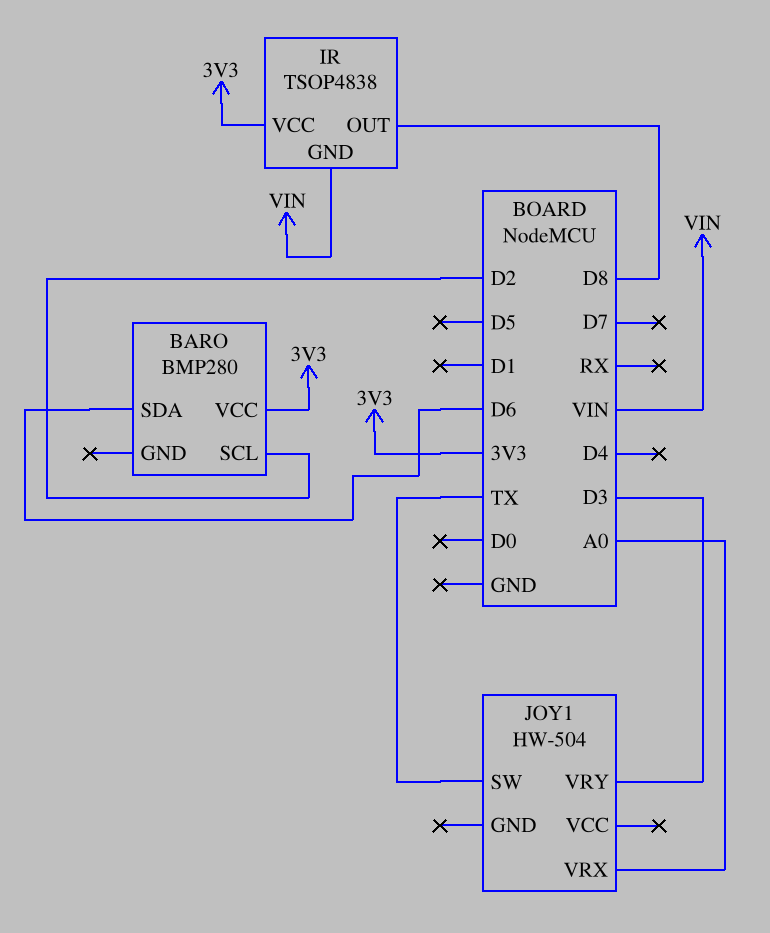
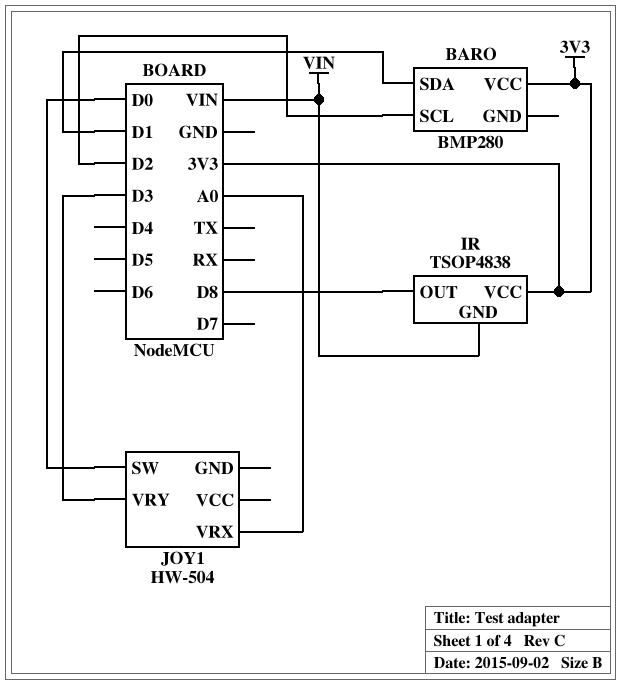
BARO pin SDA: D6 -> D1
JOY1 pin SW: TX -> D0

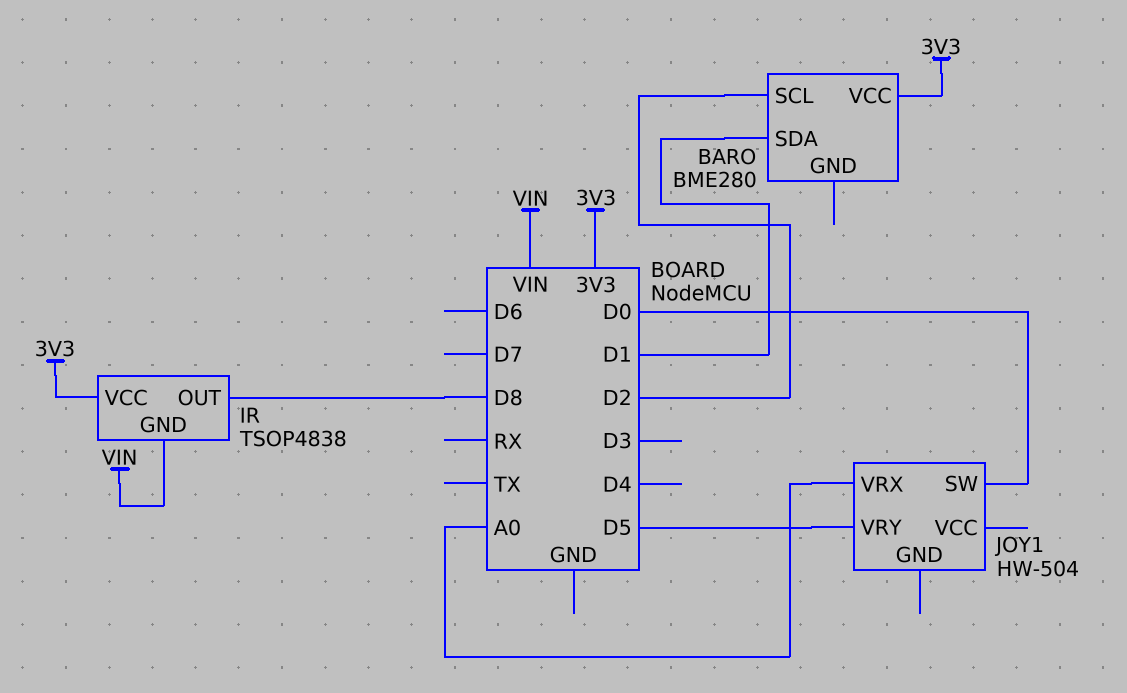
BARO: BMP280 -> BME280
JOY1 pin VRY: D3 -> D5

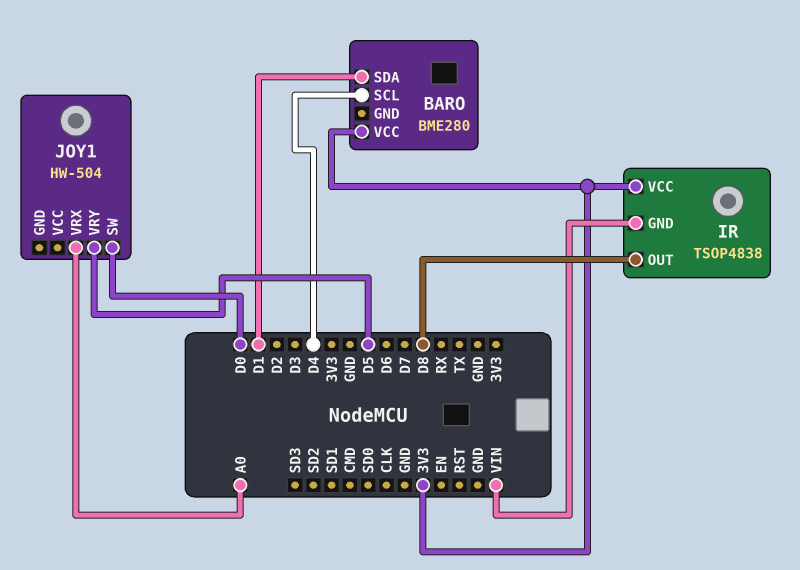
BARO pin SCL: D2 -> D4

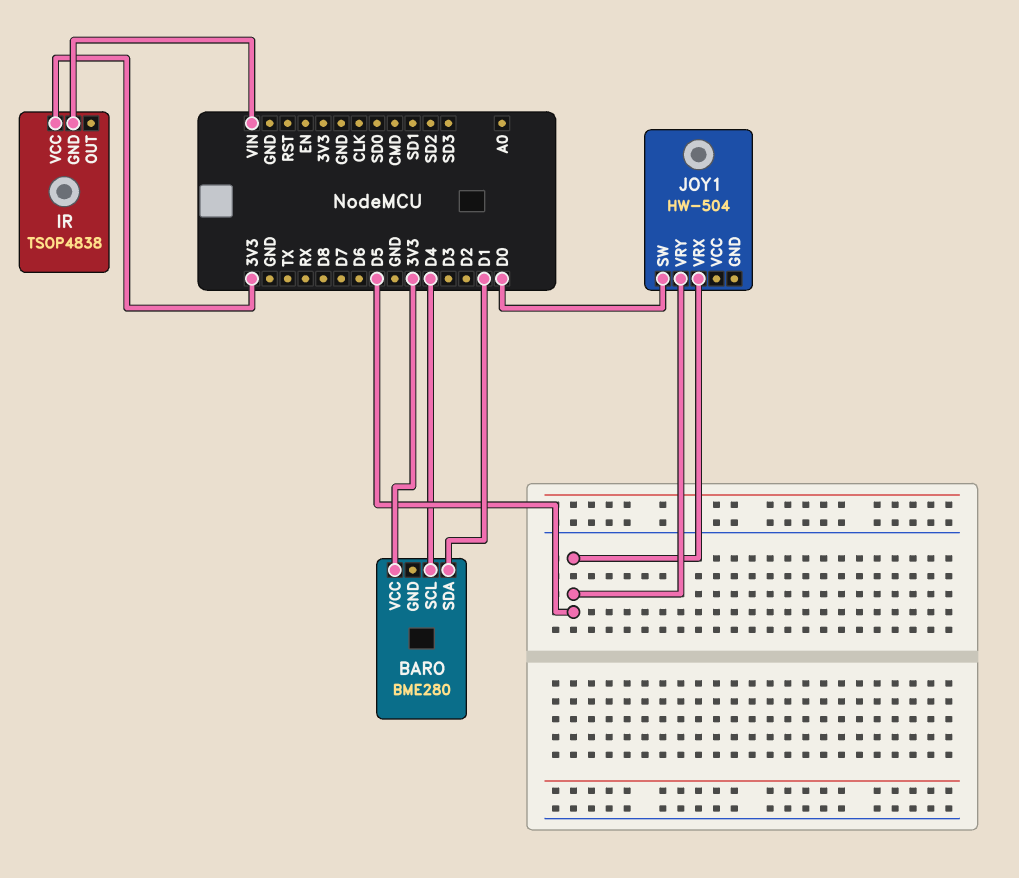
IR pin OUT: D8 -> none
JOY1 pin VRX: A0 -> D5

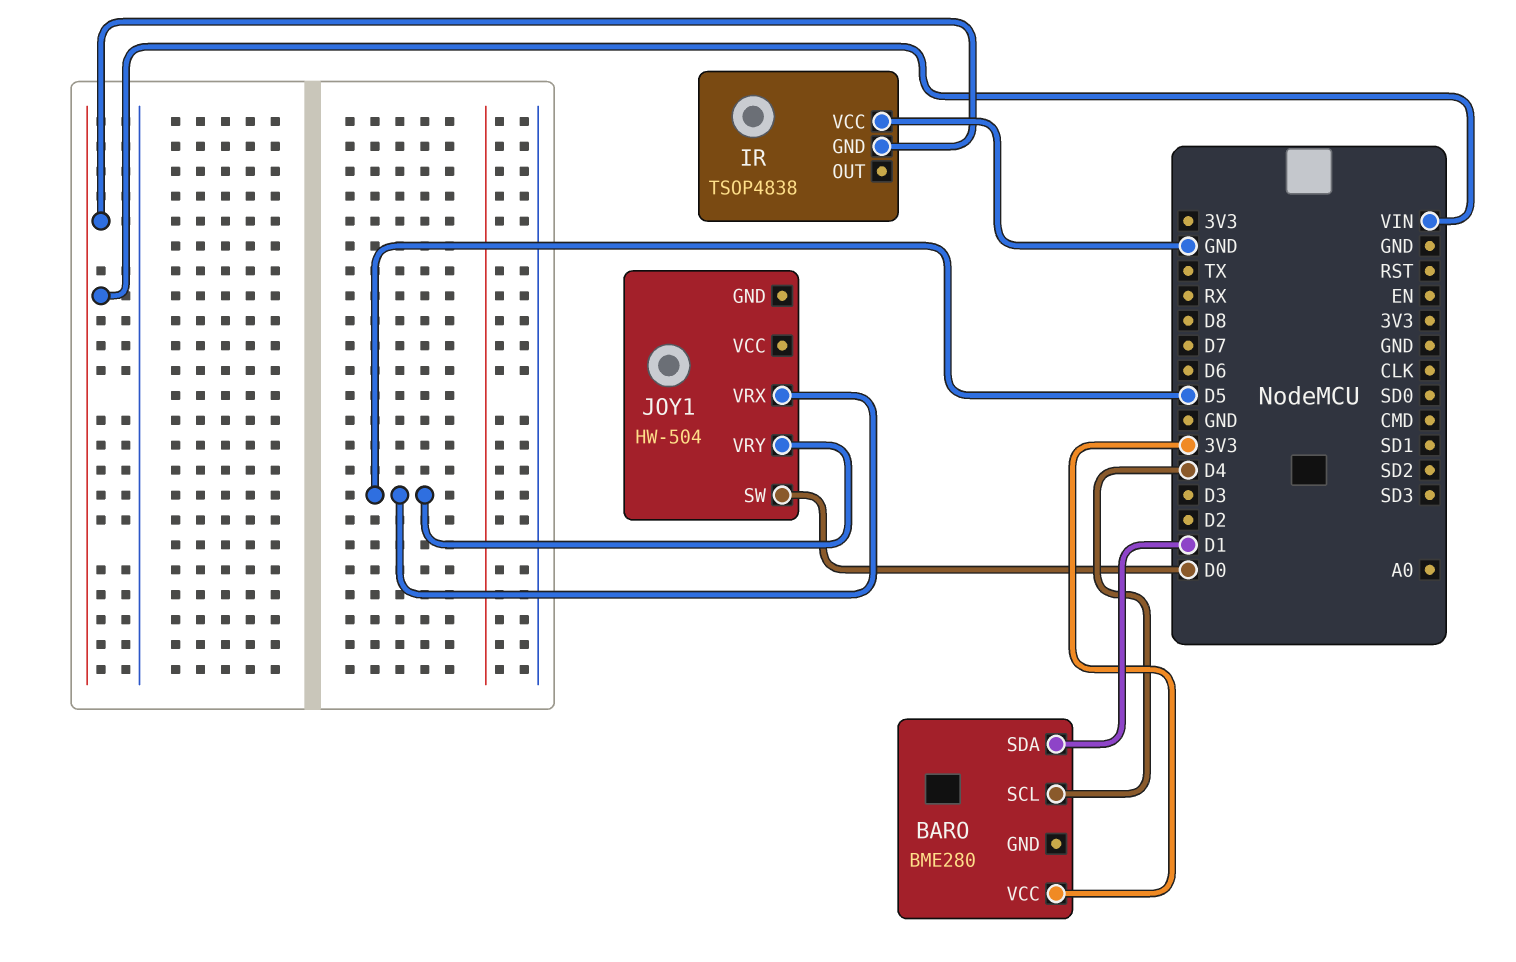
IR pin VCC: 3V3 -> GND

